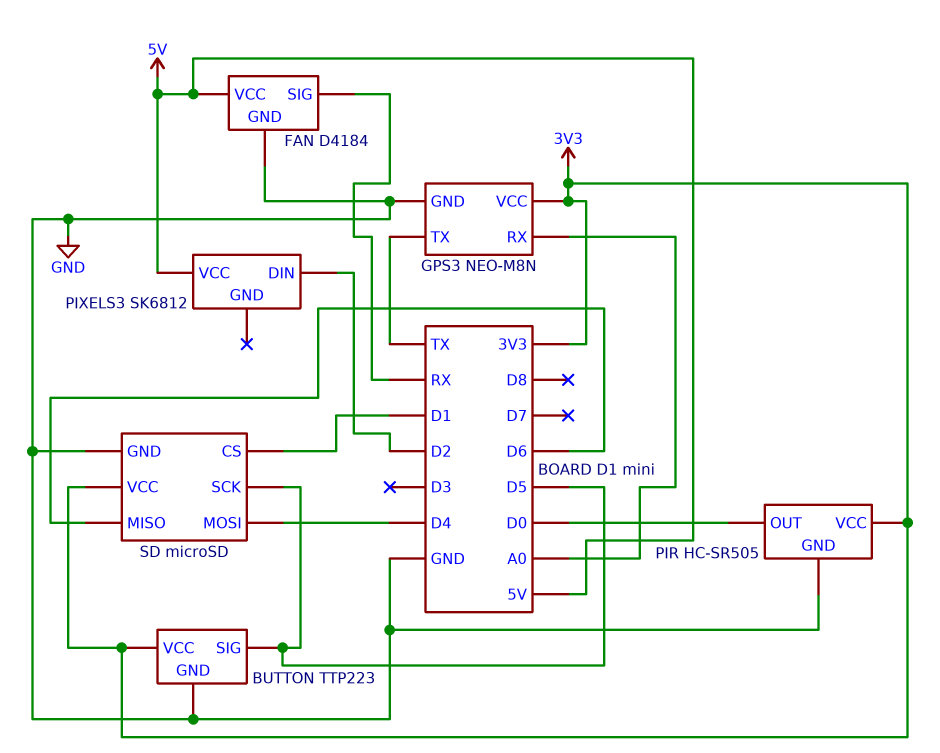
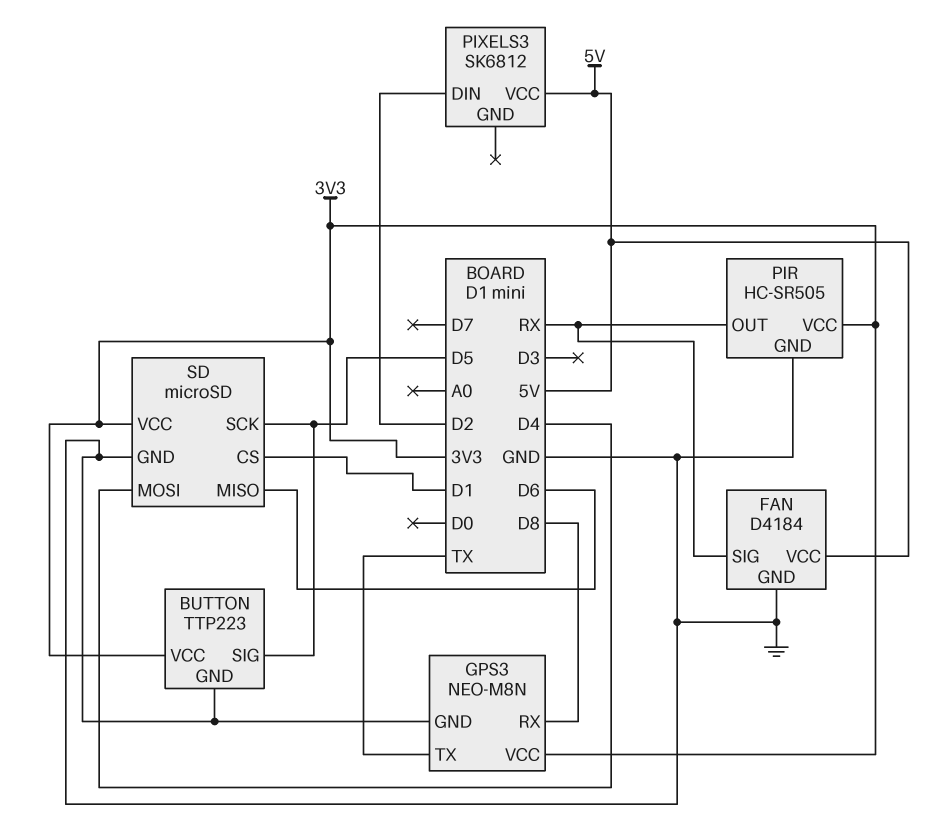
GPS3 pin RX: A0 -> D8
PIR pin OUT: D0 -> RX

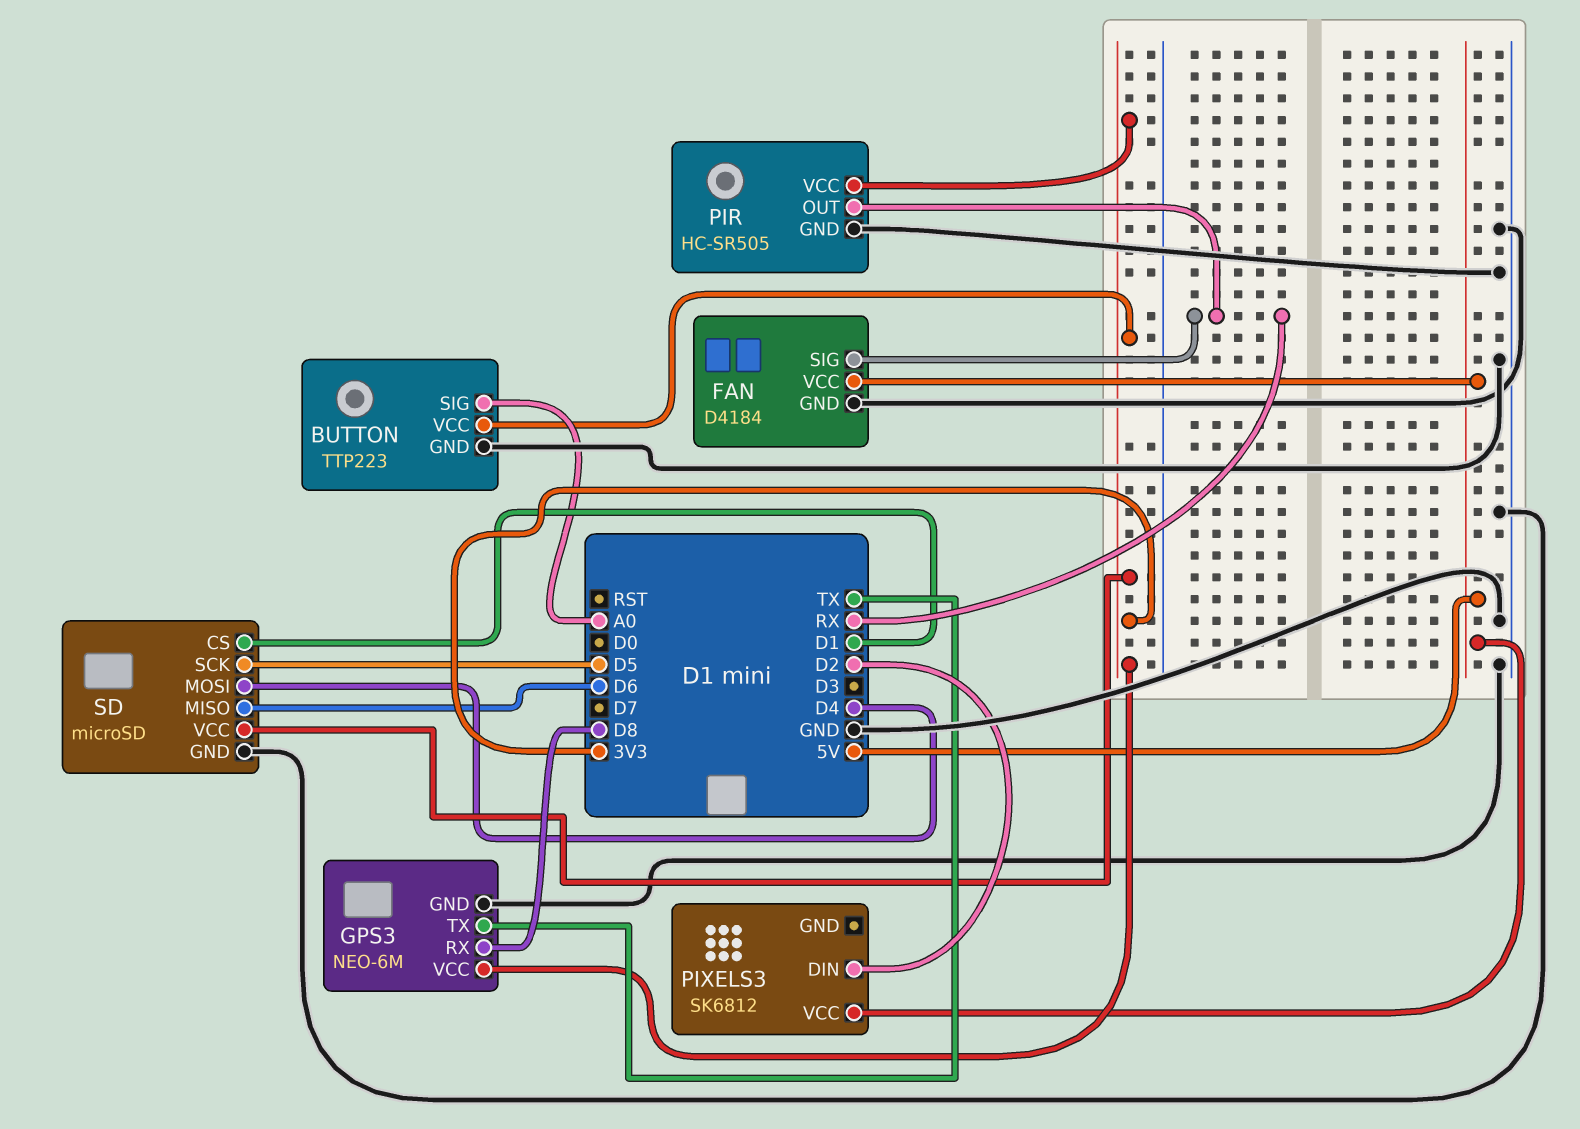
BUTTON pin SIG: D5 -> A0
GPS3: NEO-M8N -> NEO-6M

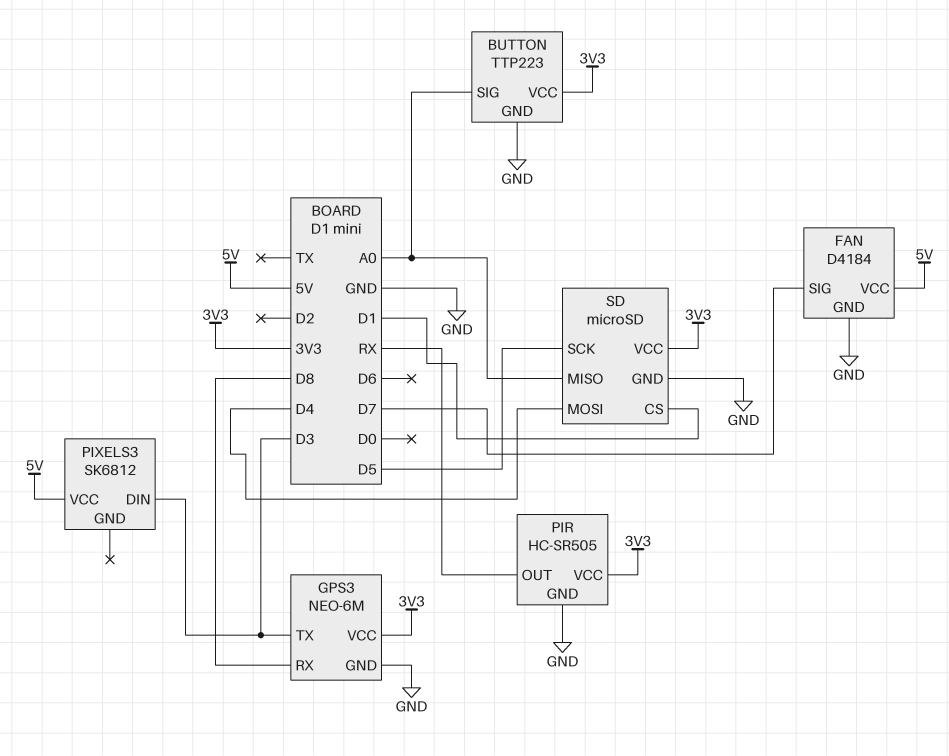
FAN pin SIG: RX -> D7
GPS3 pin TX: TX -> D3
PIXELS3 pin DIN: D2 -> D3
SD pin MISO: D6 -> A0

